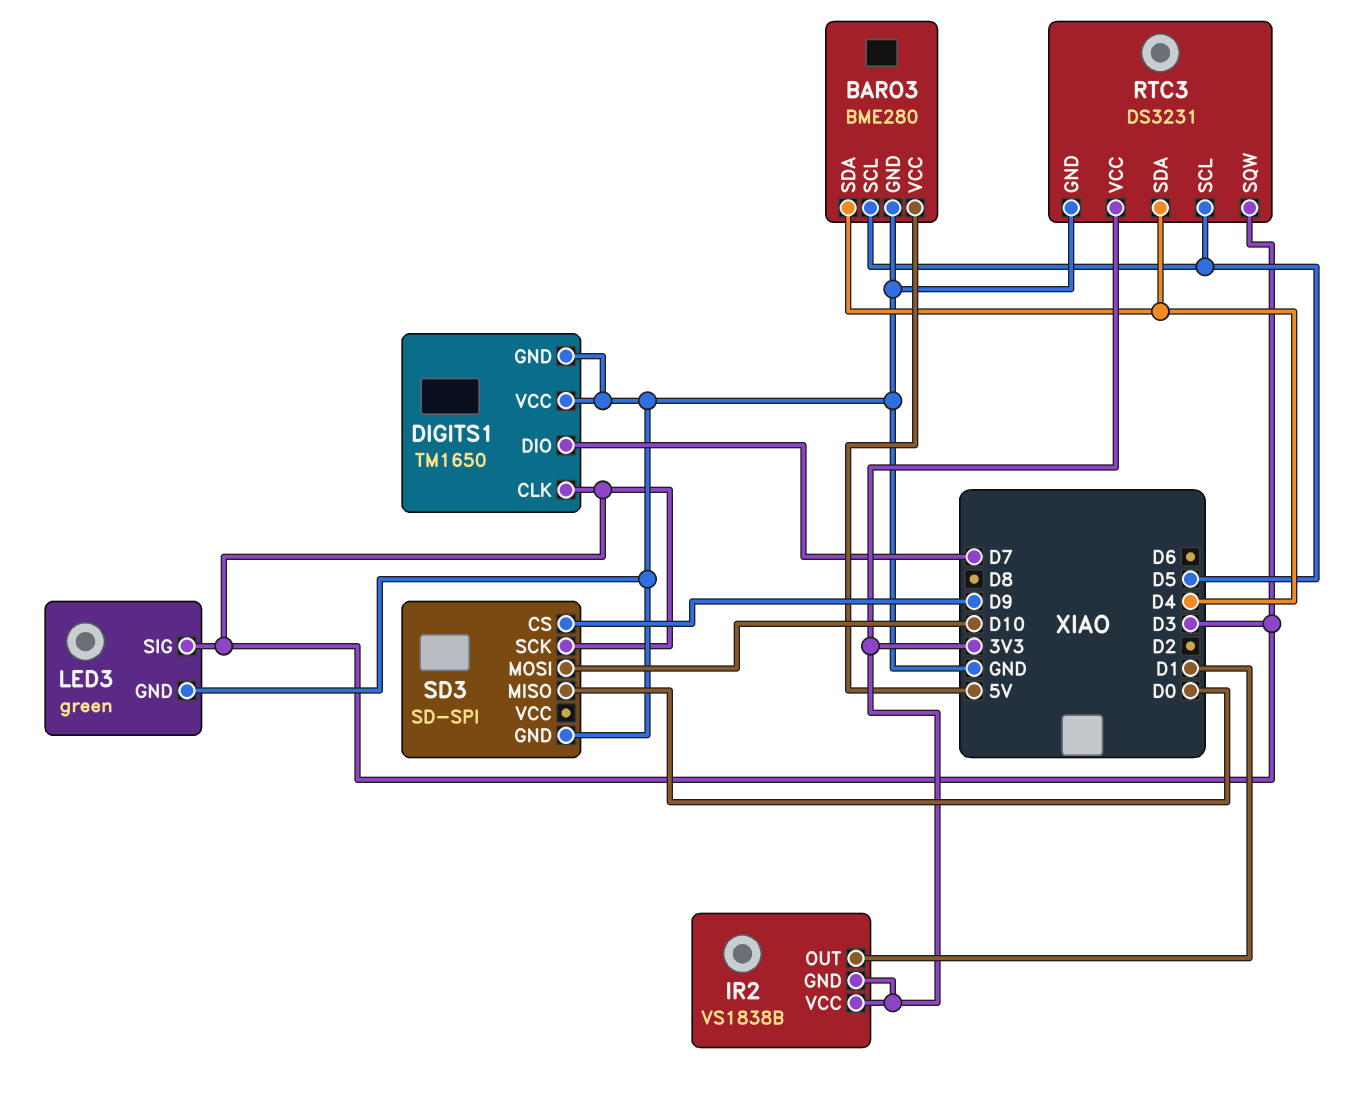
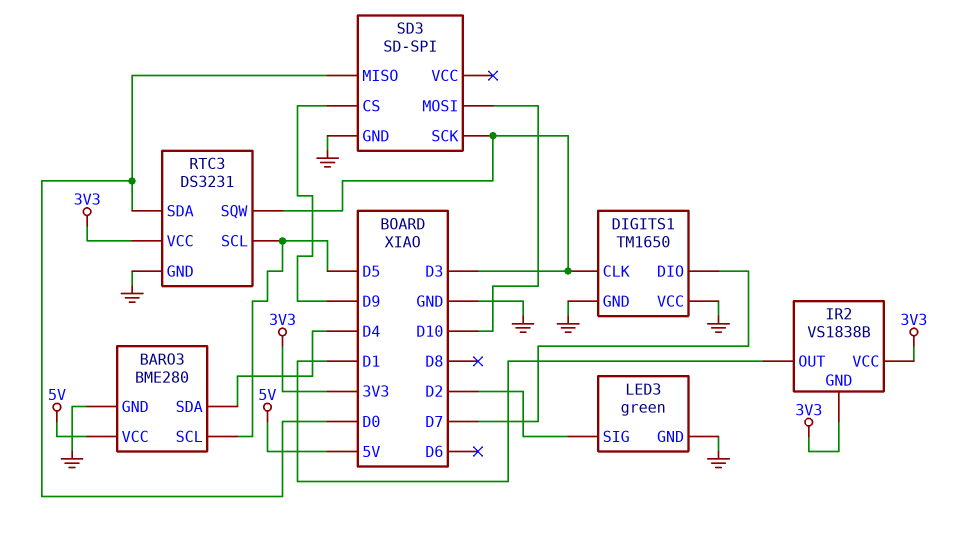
LED3 pin SIG: D3 -> D2
RTC3 pin SDA: D4 -> D0

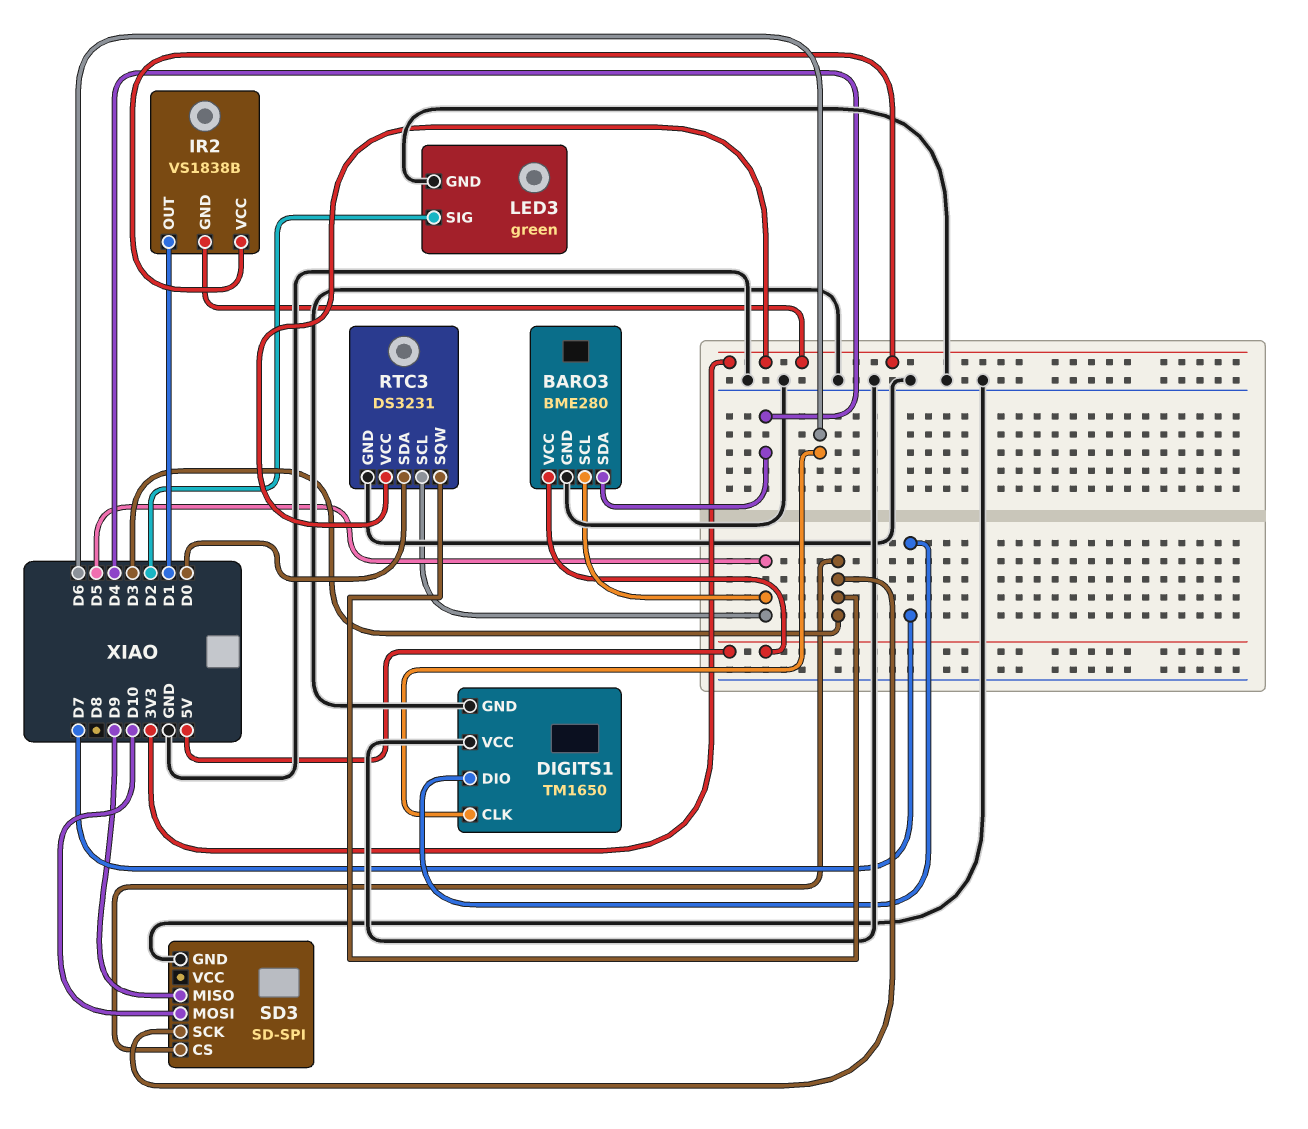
DIGITS1 pin CLK: D3 -> D6
SD3 pin CS: D9 -> D3
SD3 pin MISO: D0 -> D9

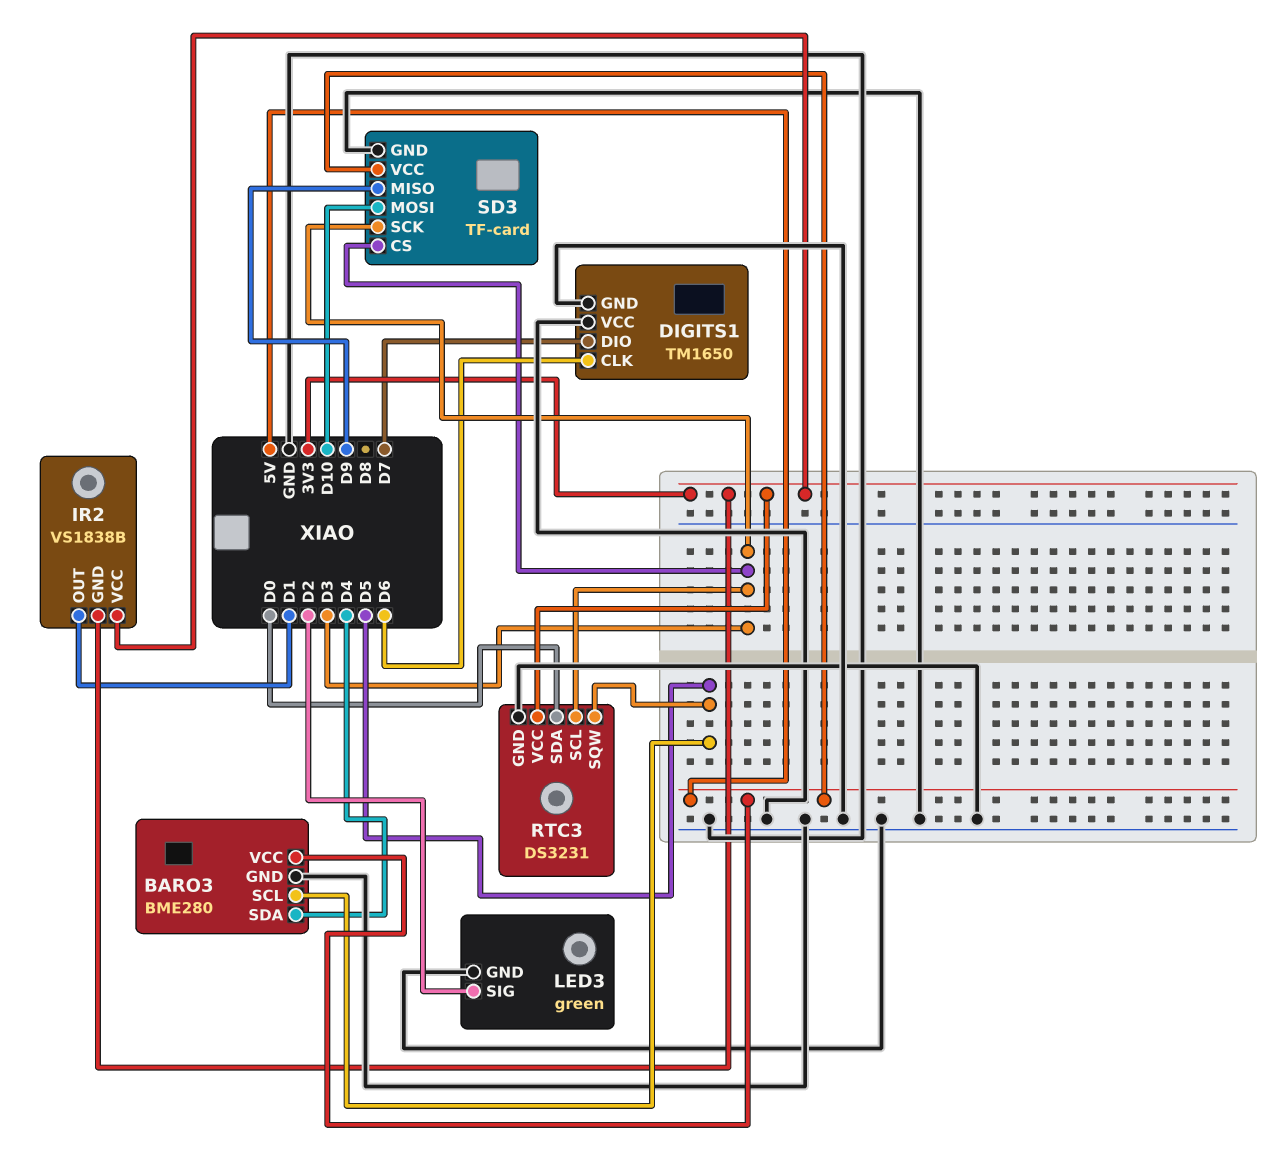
RTC3 pin SCL: D5 -> D3
RTC3 pin SQW: D3 -> D5
SD3: SD-SPI -> TF-card
SD3 pin VCC: none -> 5V

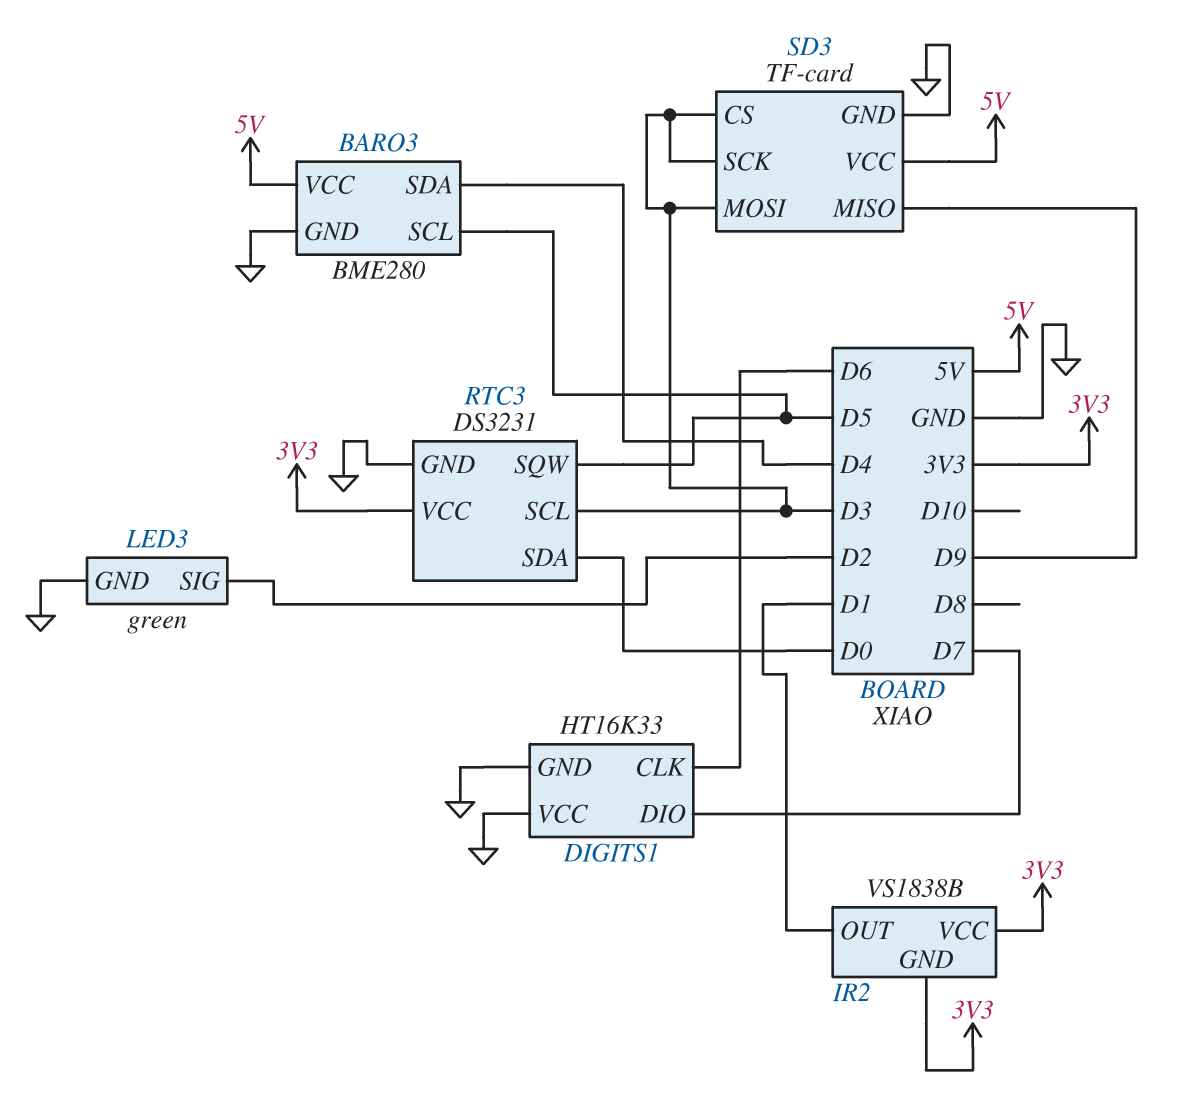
DIGITS1: TM1650 -> HT16K33
SD3 pin MOSI: D10 -> D3

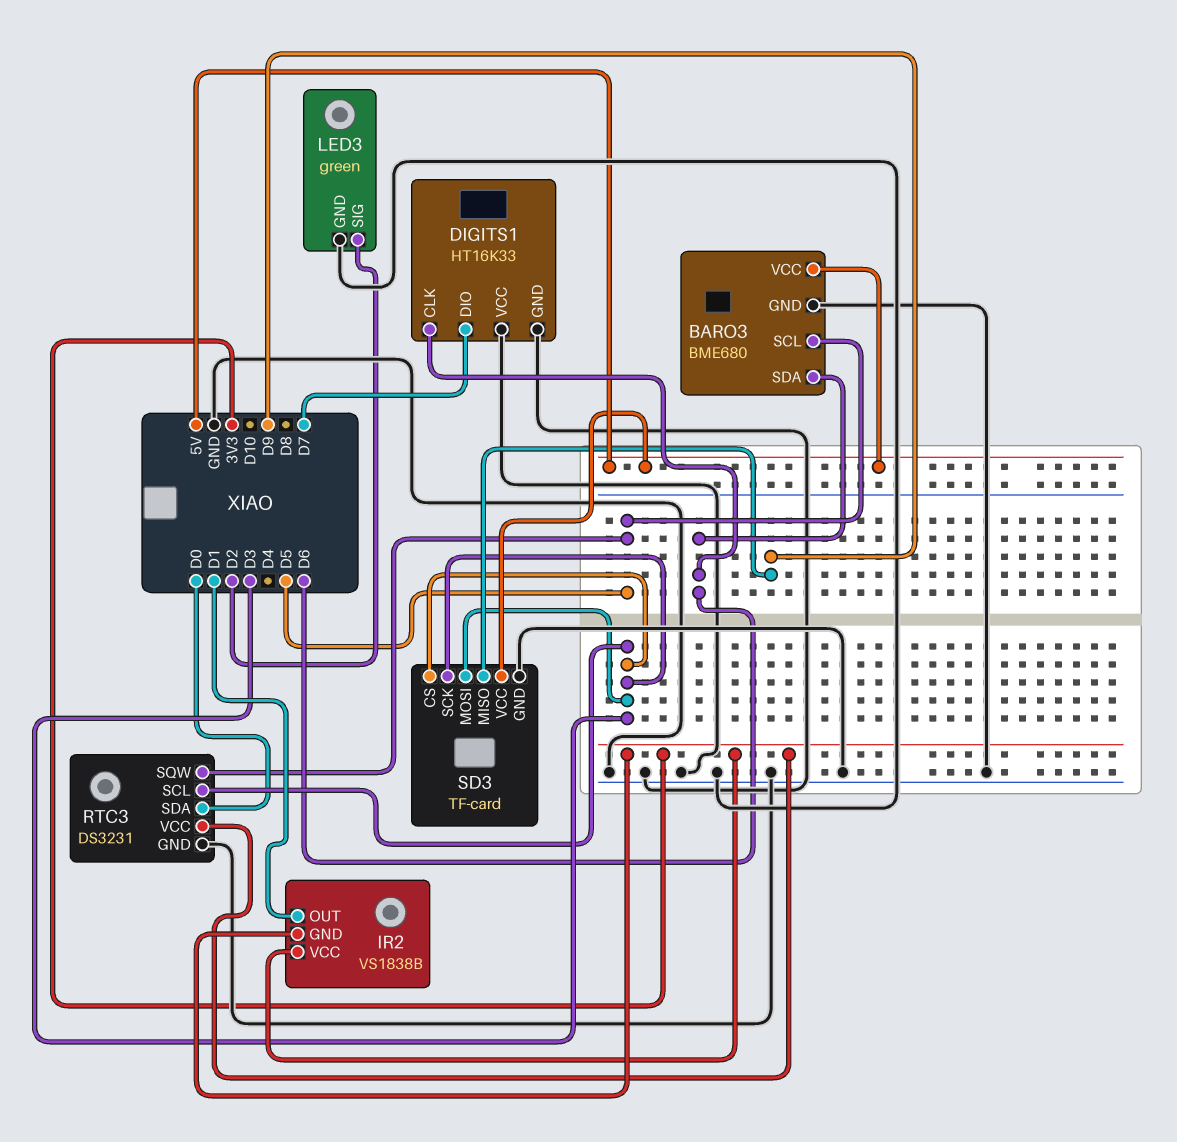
BARO3: BME280 -> BME680
BARO3 pin SDA: D4 -> D6

